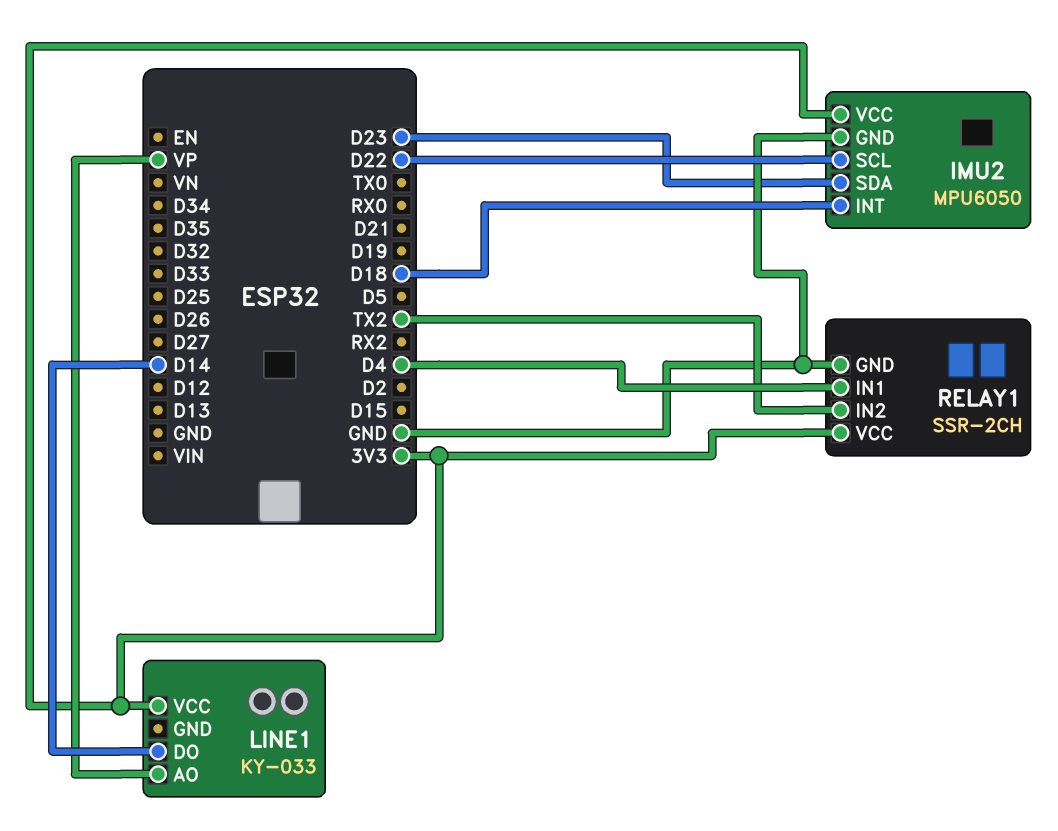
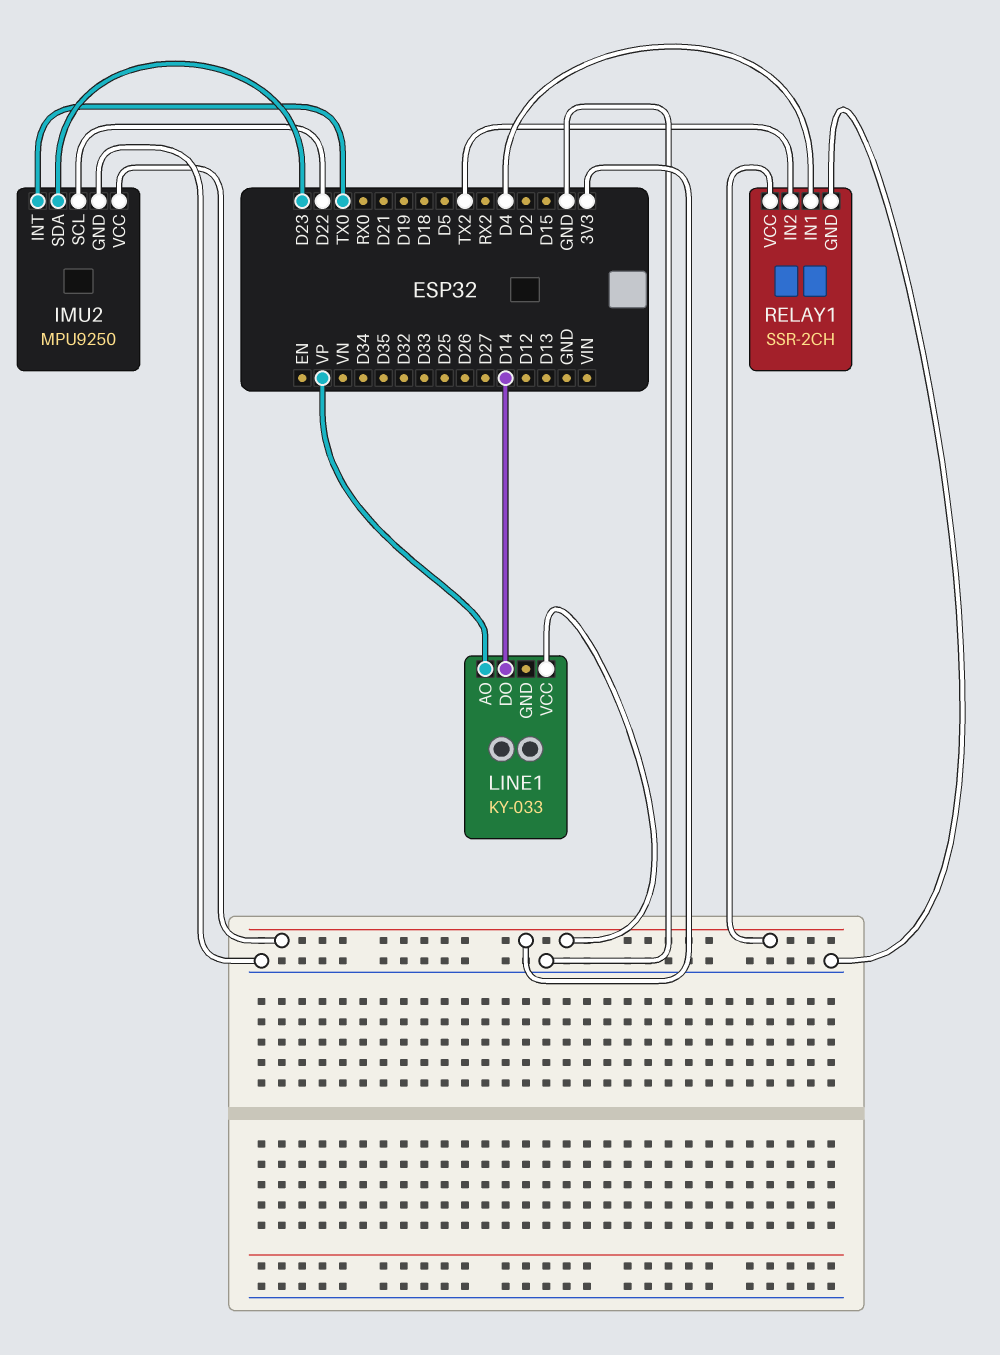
IMU2: MPU6050 -> MPU9250
IMU2 pin INT: D18 -> TX0

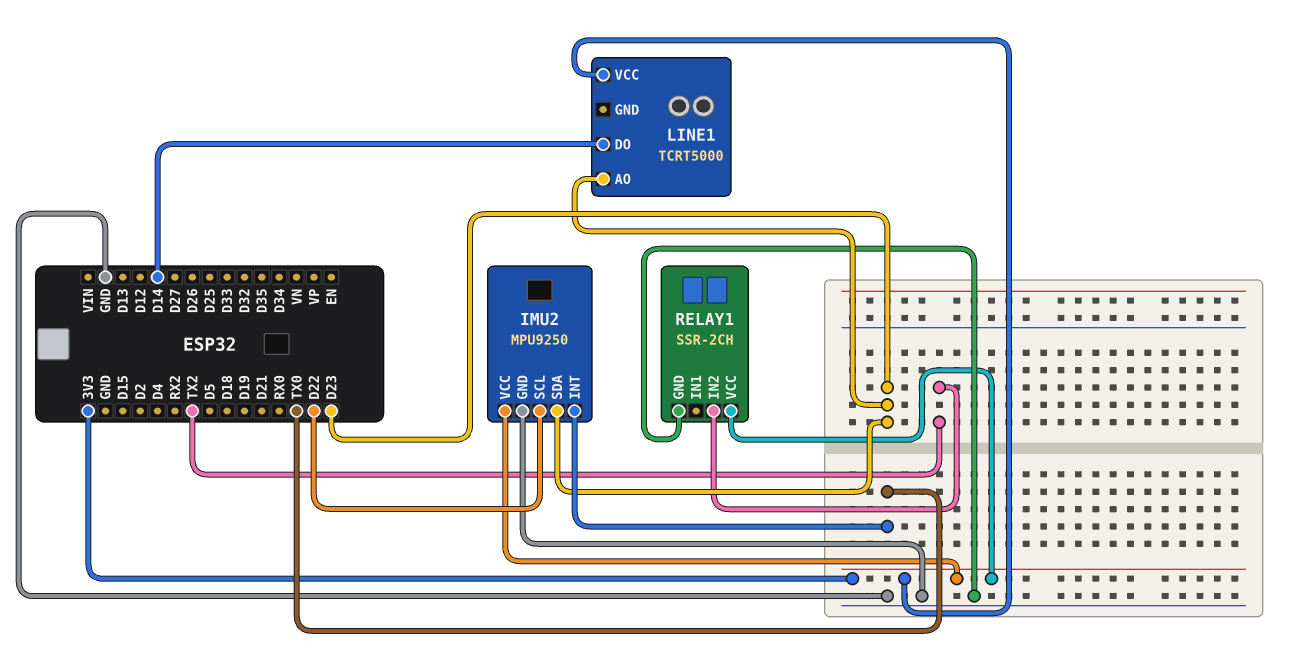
LINE1: KY-033 -> TCRT5000
LINE1 pin AO: VP -> D23
RELAY1 pin IN1: D4 -> none

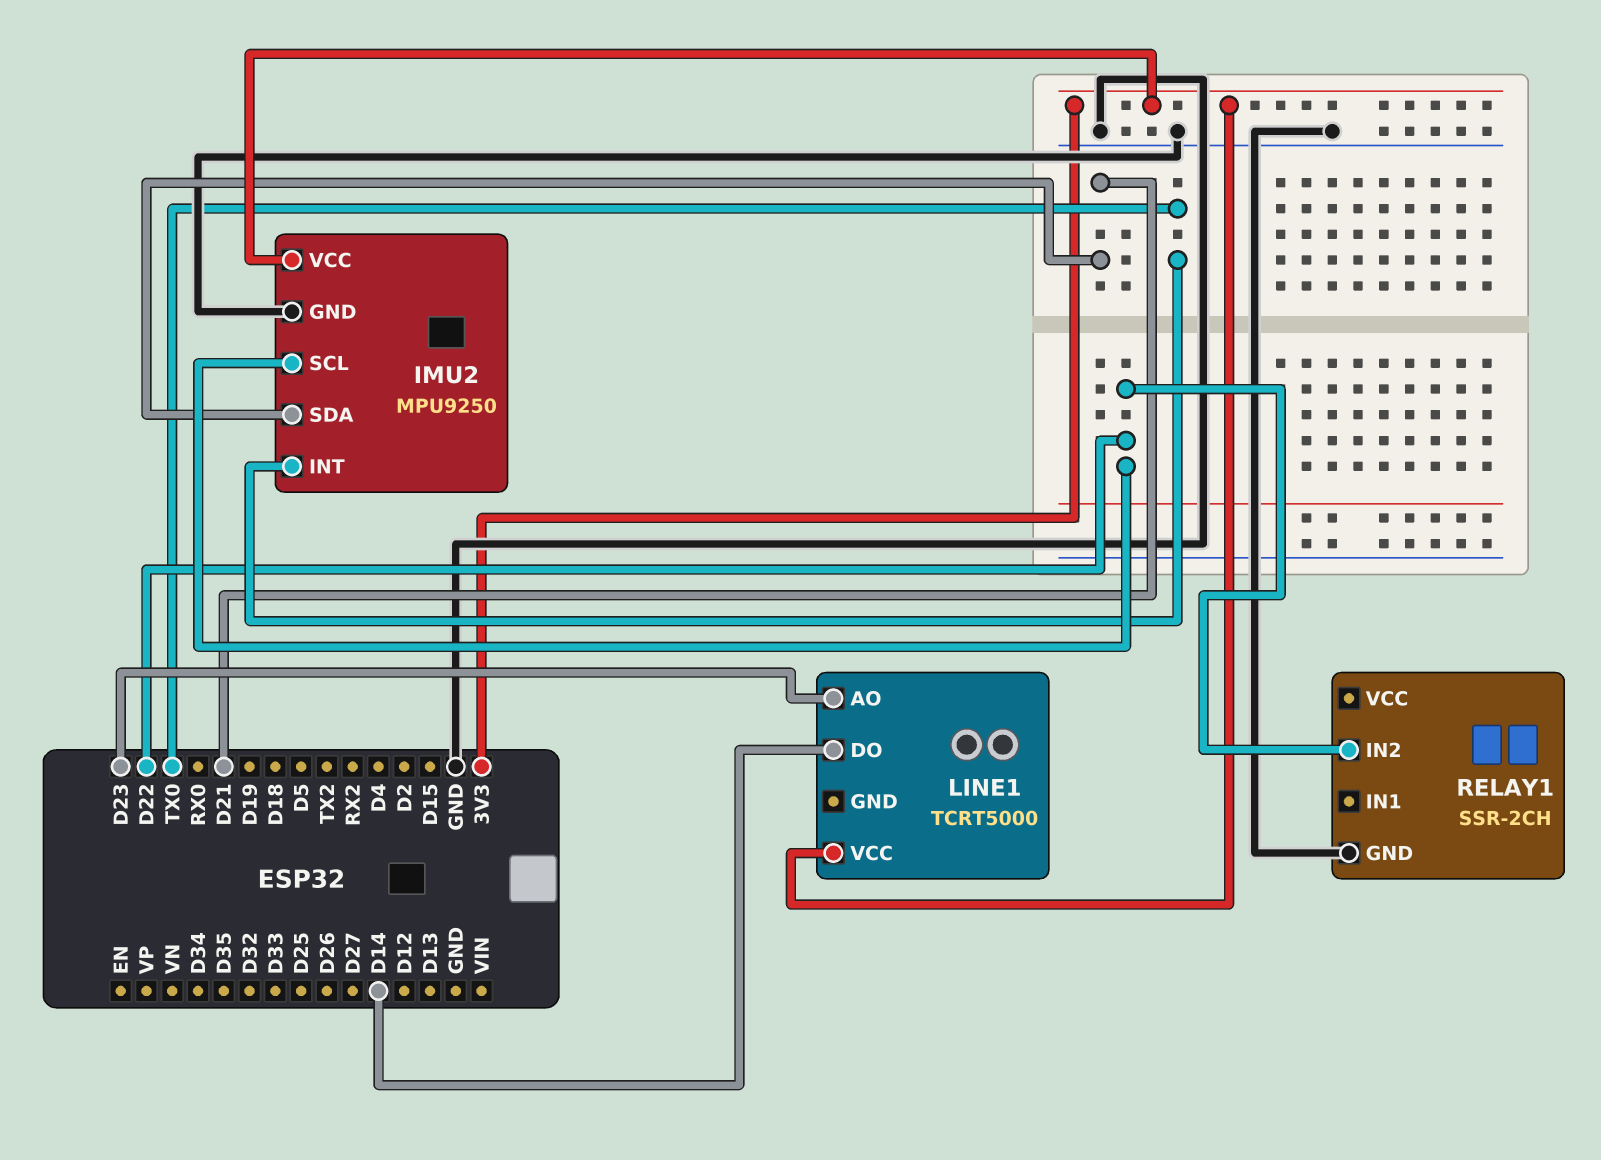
IMU2 pin SDA: D23 -> D21
RELAY1 pin IN2: TX2 -> D22
RELAY1 pin VCC: 3V3 -> none

